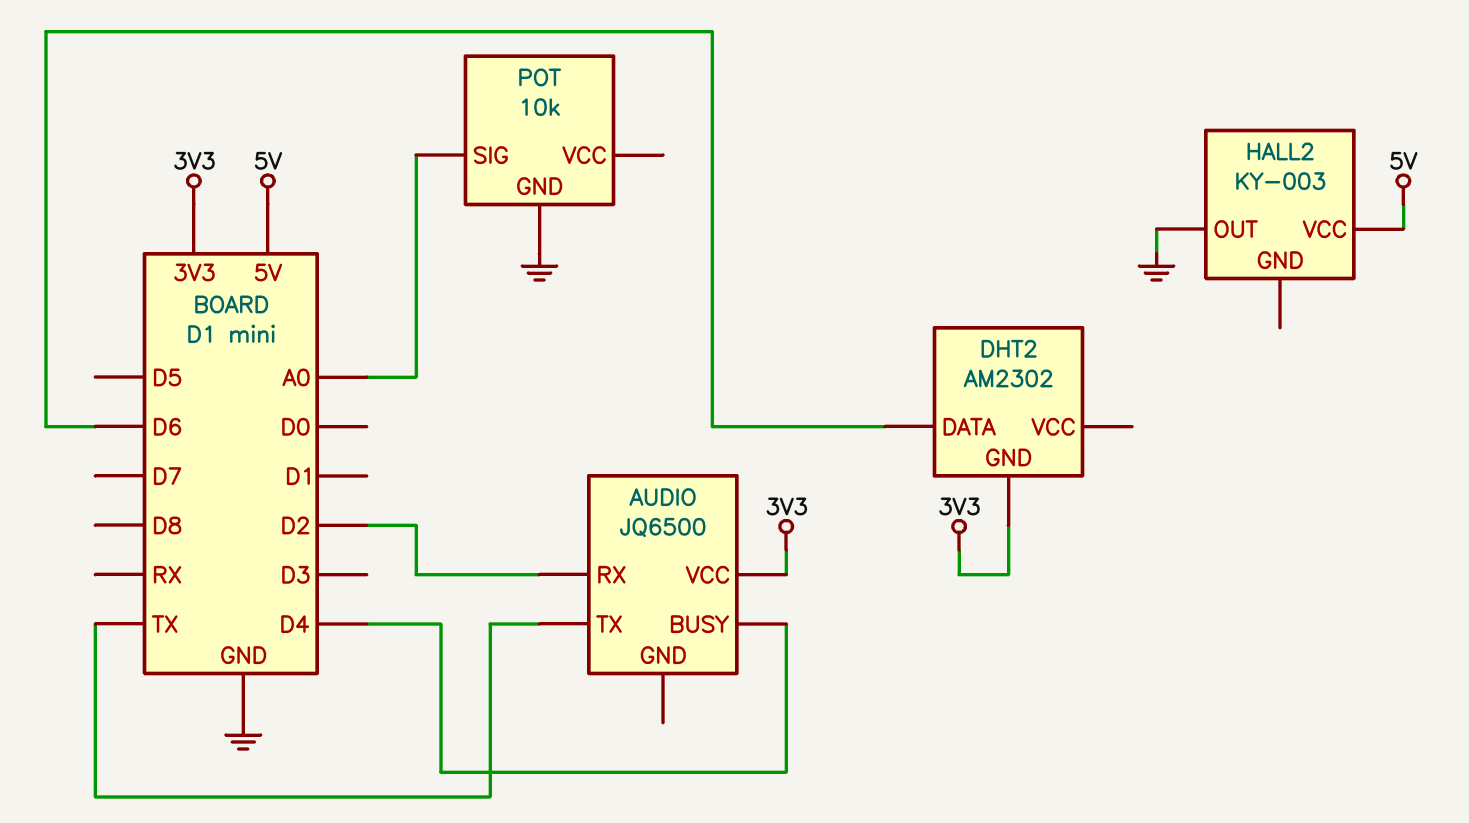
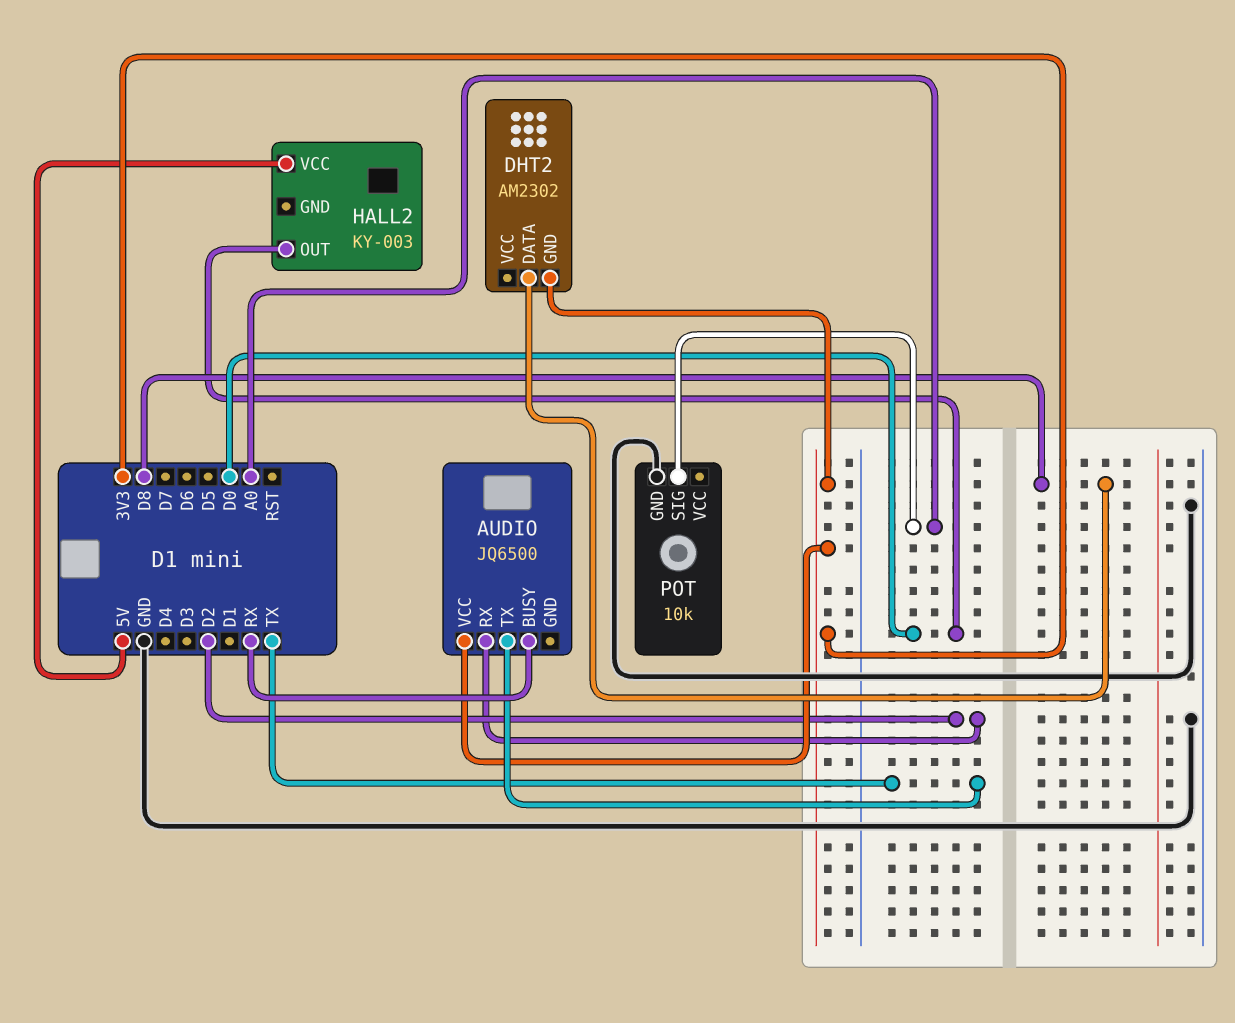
AUDIO pin BUSY: D4 -> RX
DHT2 pin DATA: D6 -> D8
HALL2 pin OUT: GND -> D0

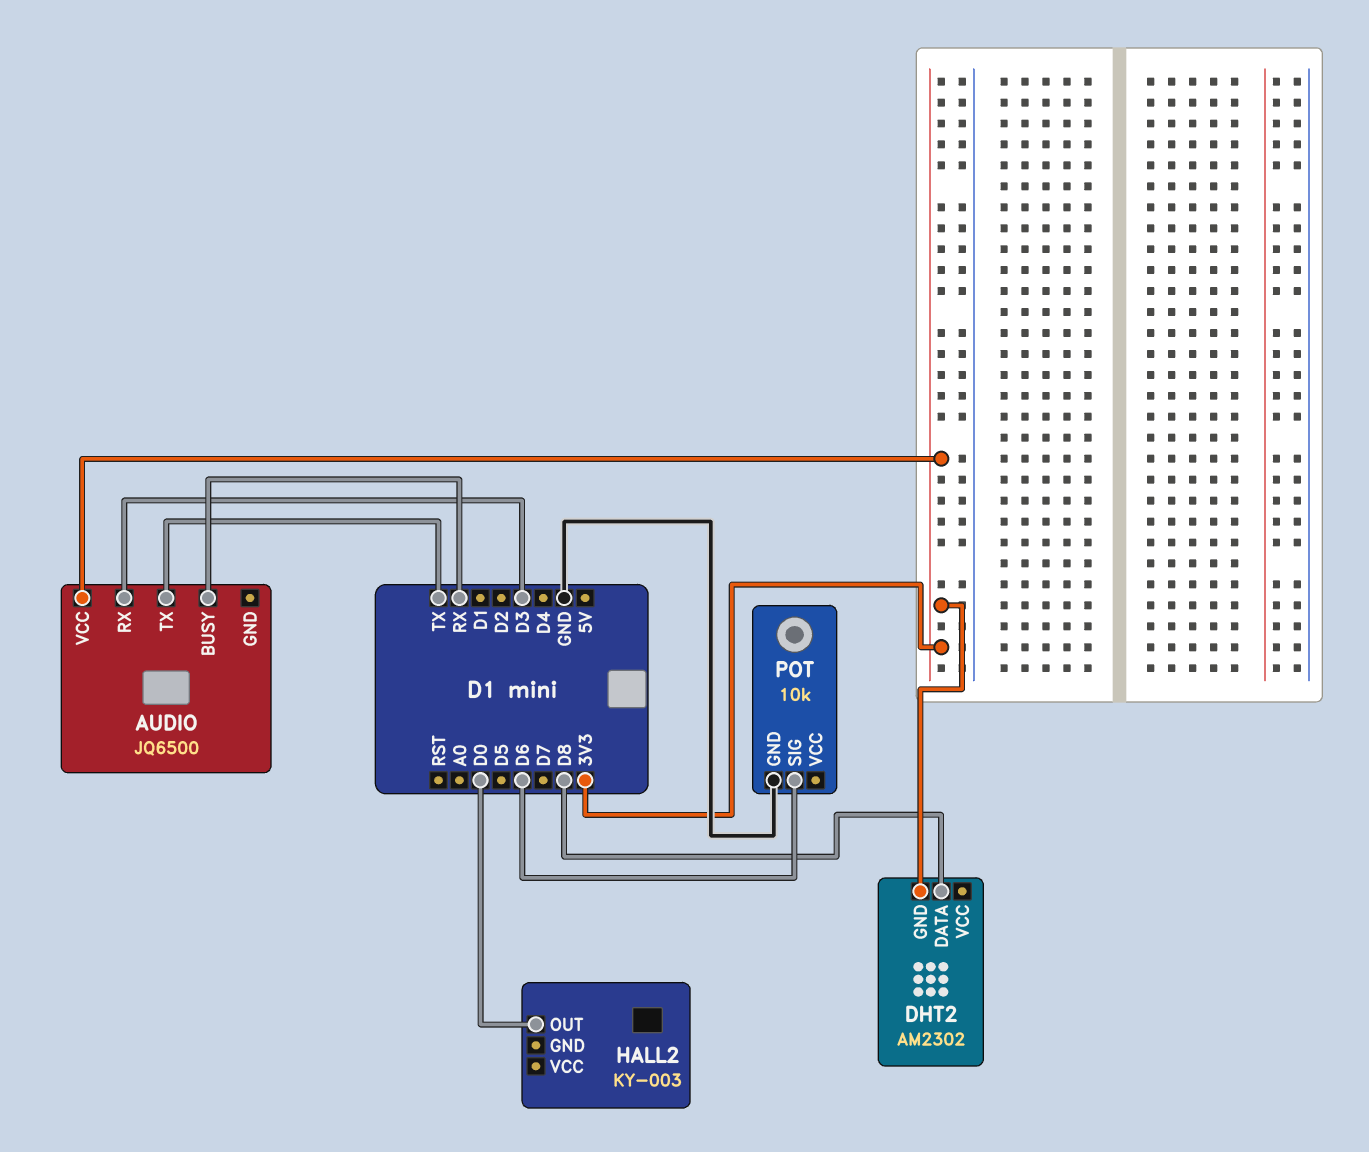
AUDIO pin RX: D2 -> D3
HALL2 pin VCC: 5V -> none
POT pin SIG: A0 -> D6

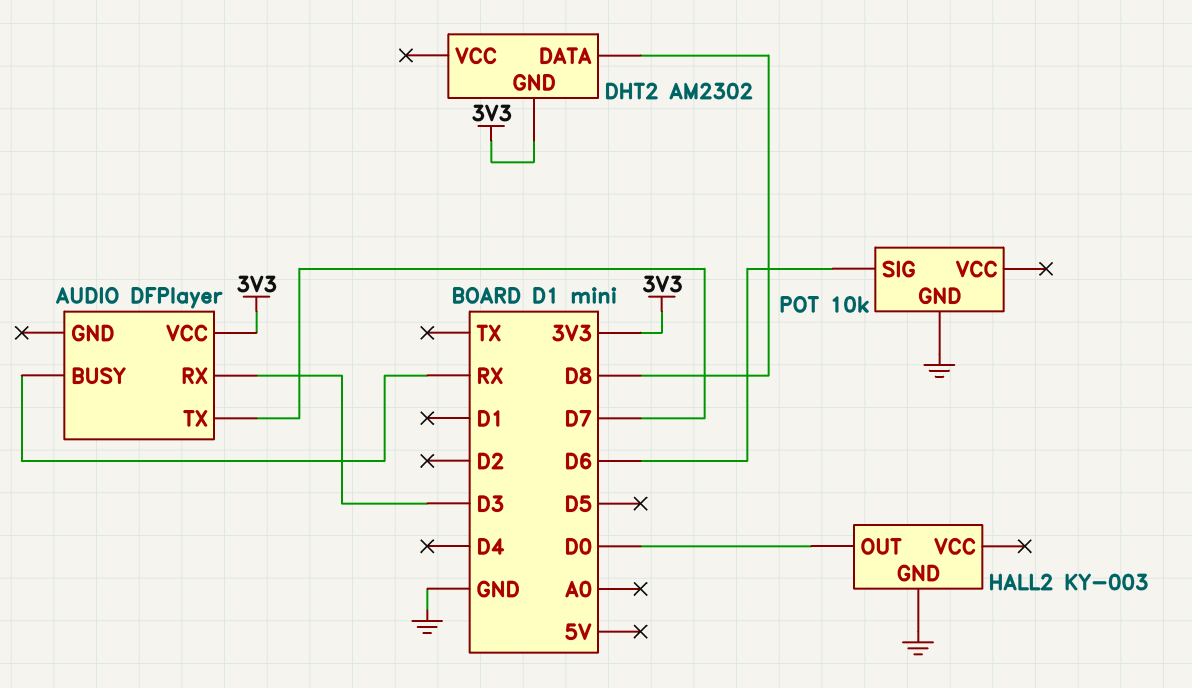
AUDIO: JQ6500 -> DFPlayer
AUDIO pin TX: TX -> D7
HALL2 pin GND: none -> GND

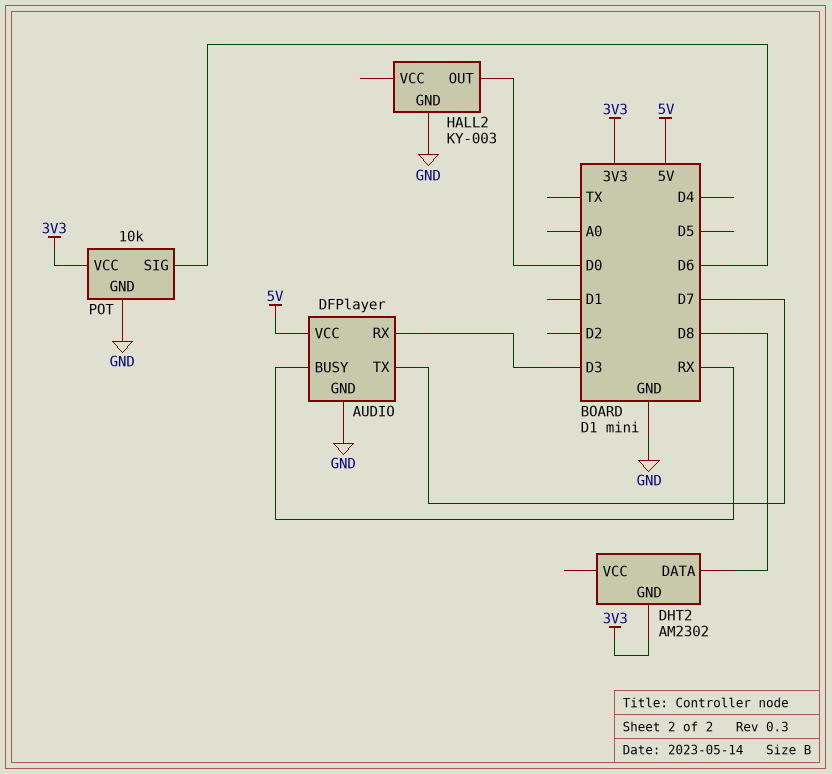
AUDIO pin GND: none -> GND
AUDIO pin VCC: 3V3 -> 5V
POT pin VCC: none -> 3V3

